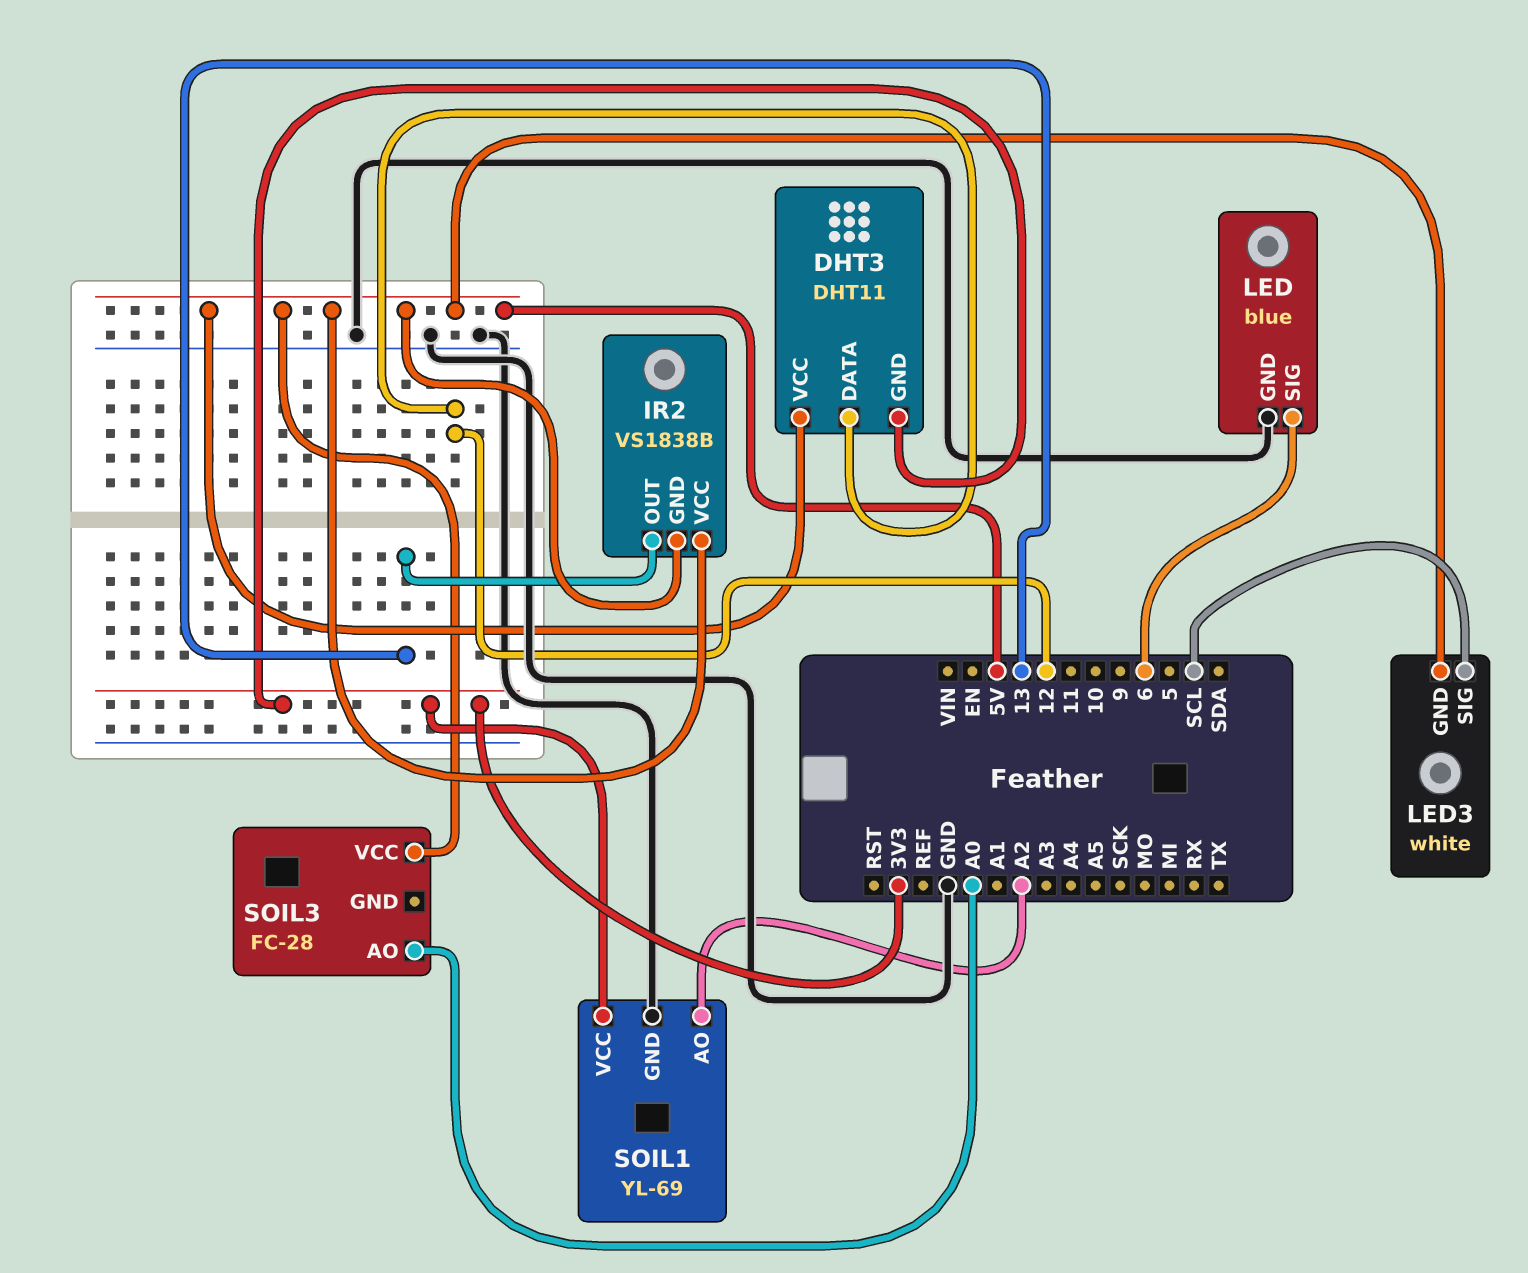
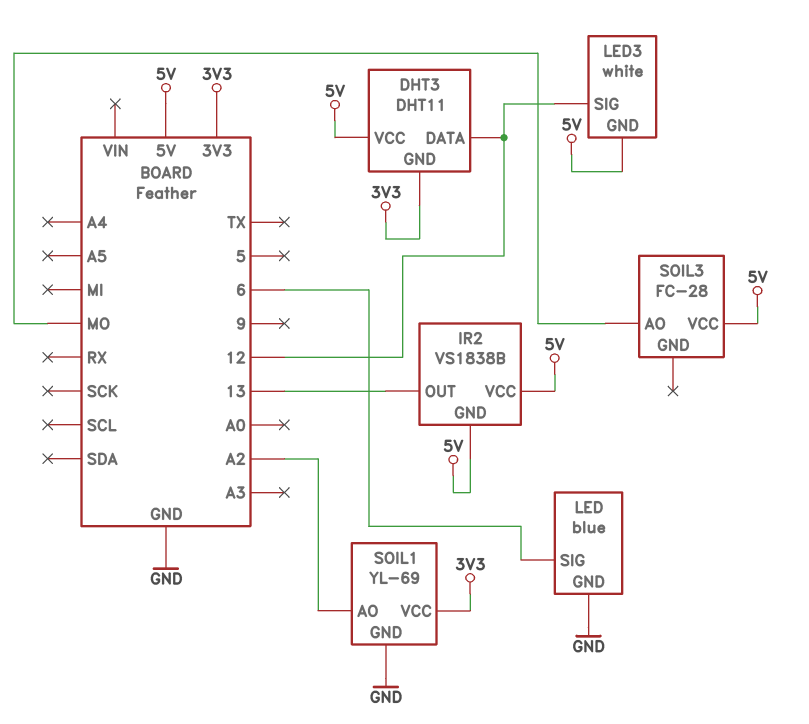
LED3 pin SIG: SCL -> 12
SOIL3 pin AO: A0 -> MO

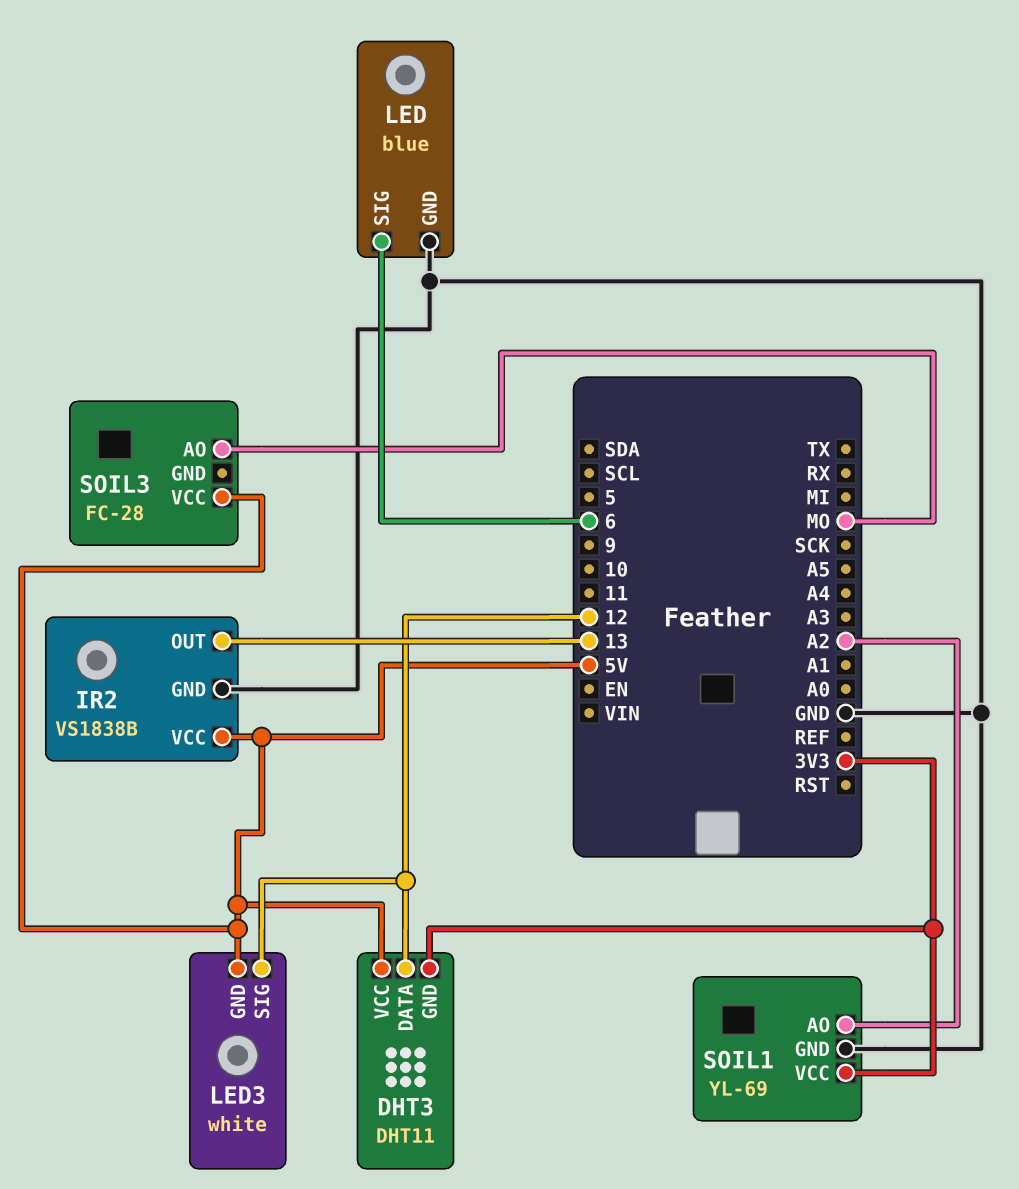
IR2 pin GND: 5V -> GND

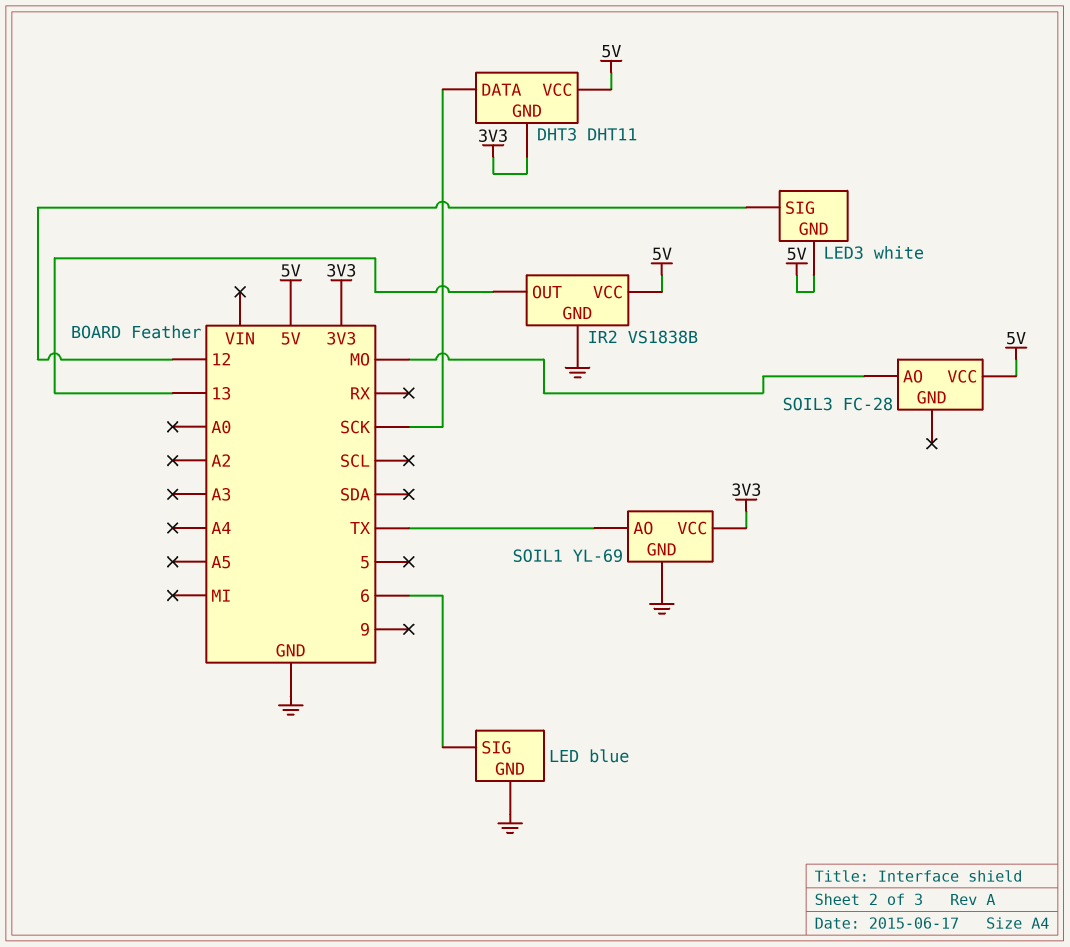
DHT3 pin DATA: 12 -> SCK
SOIL1 pin AO: A2 -> TX

